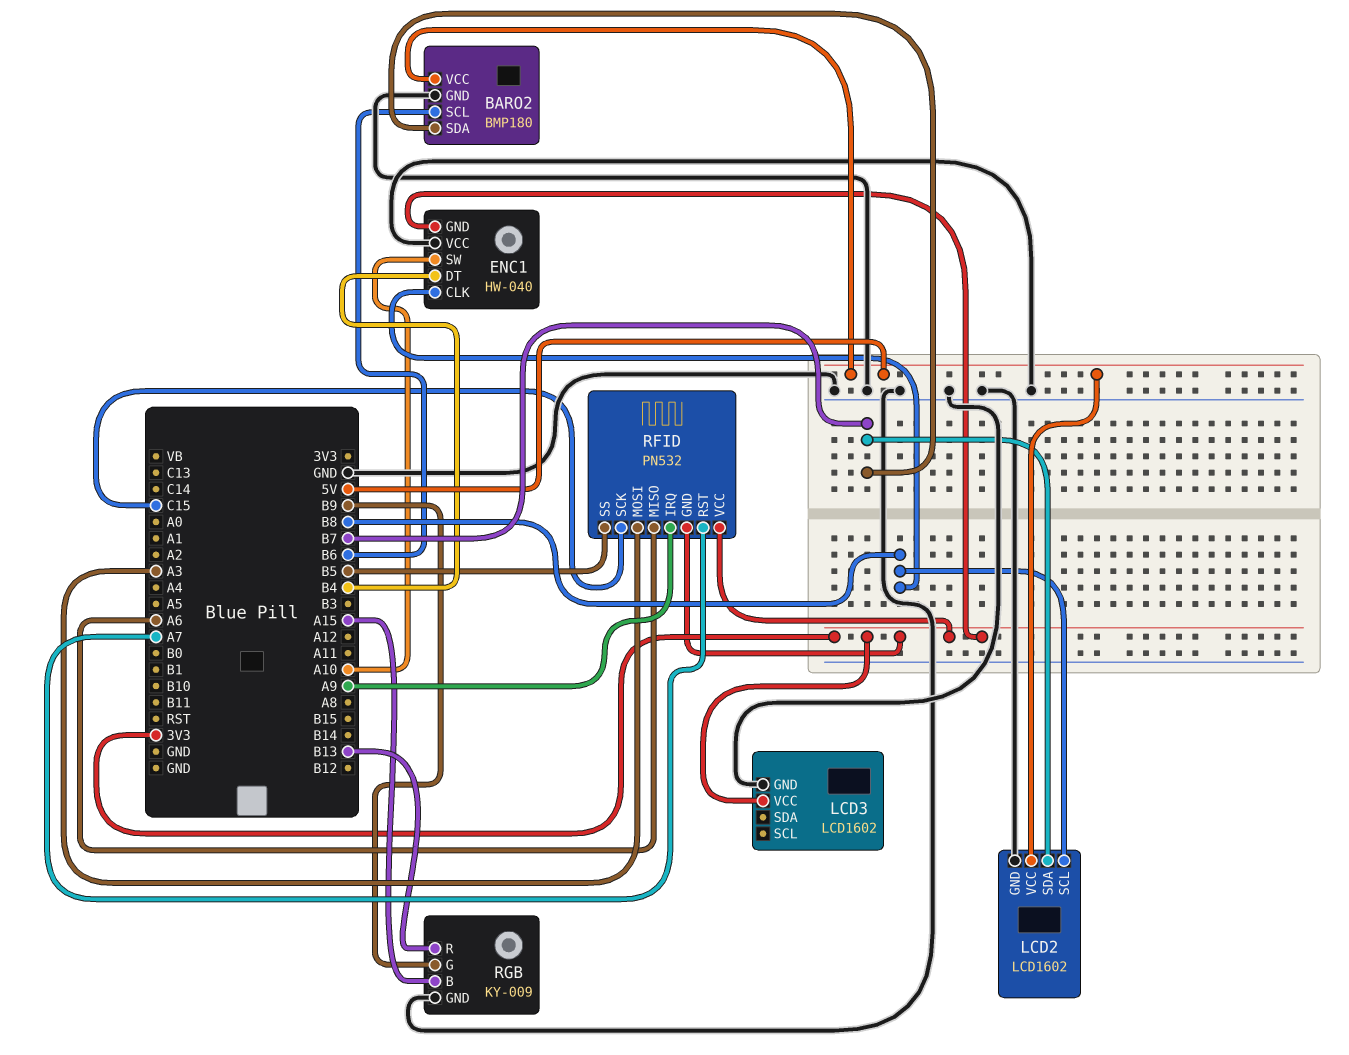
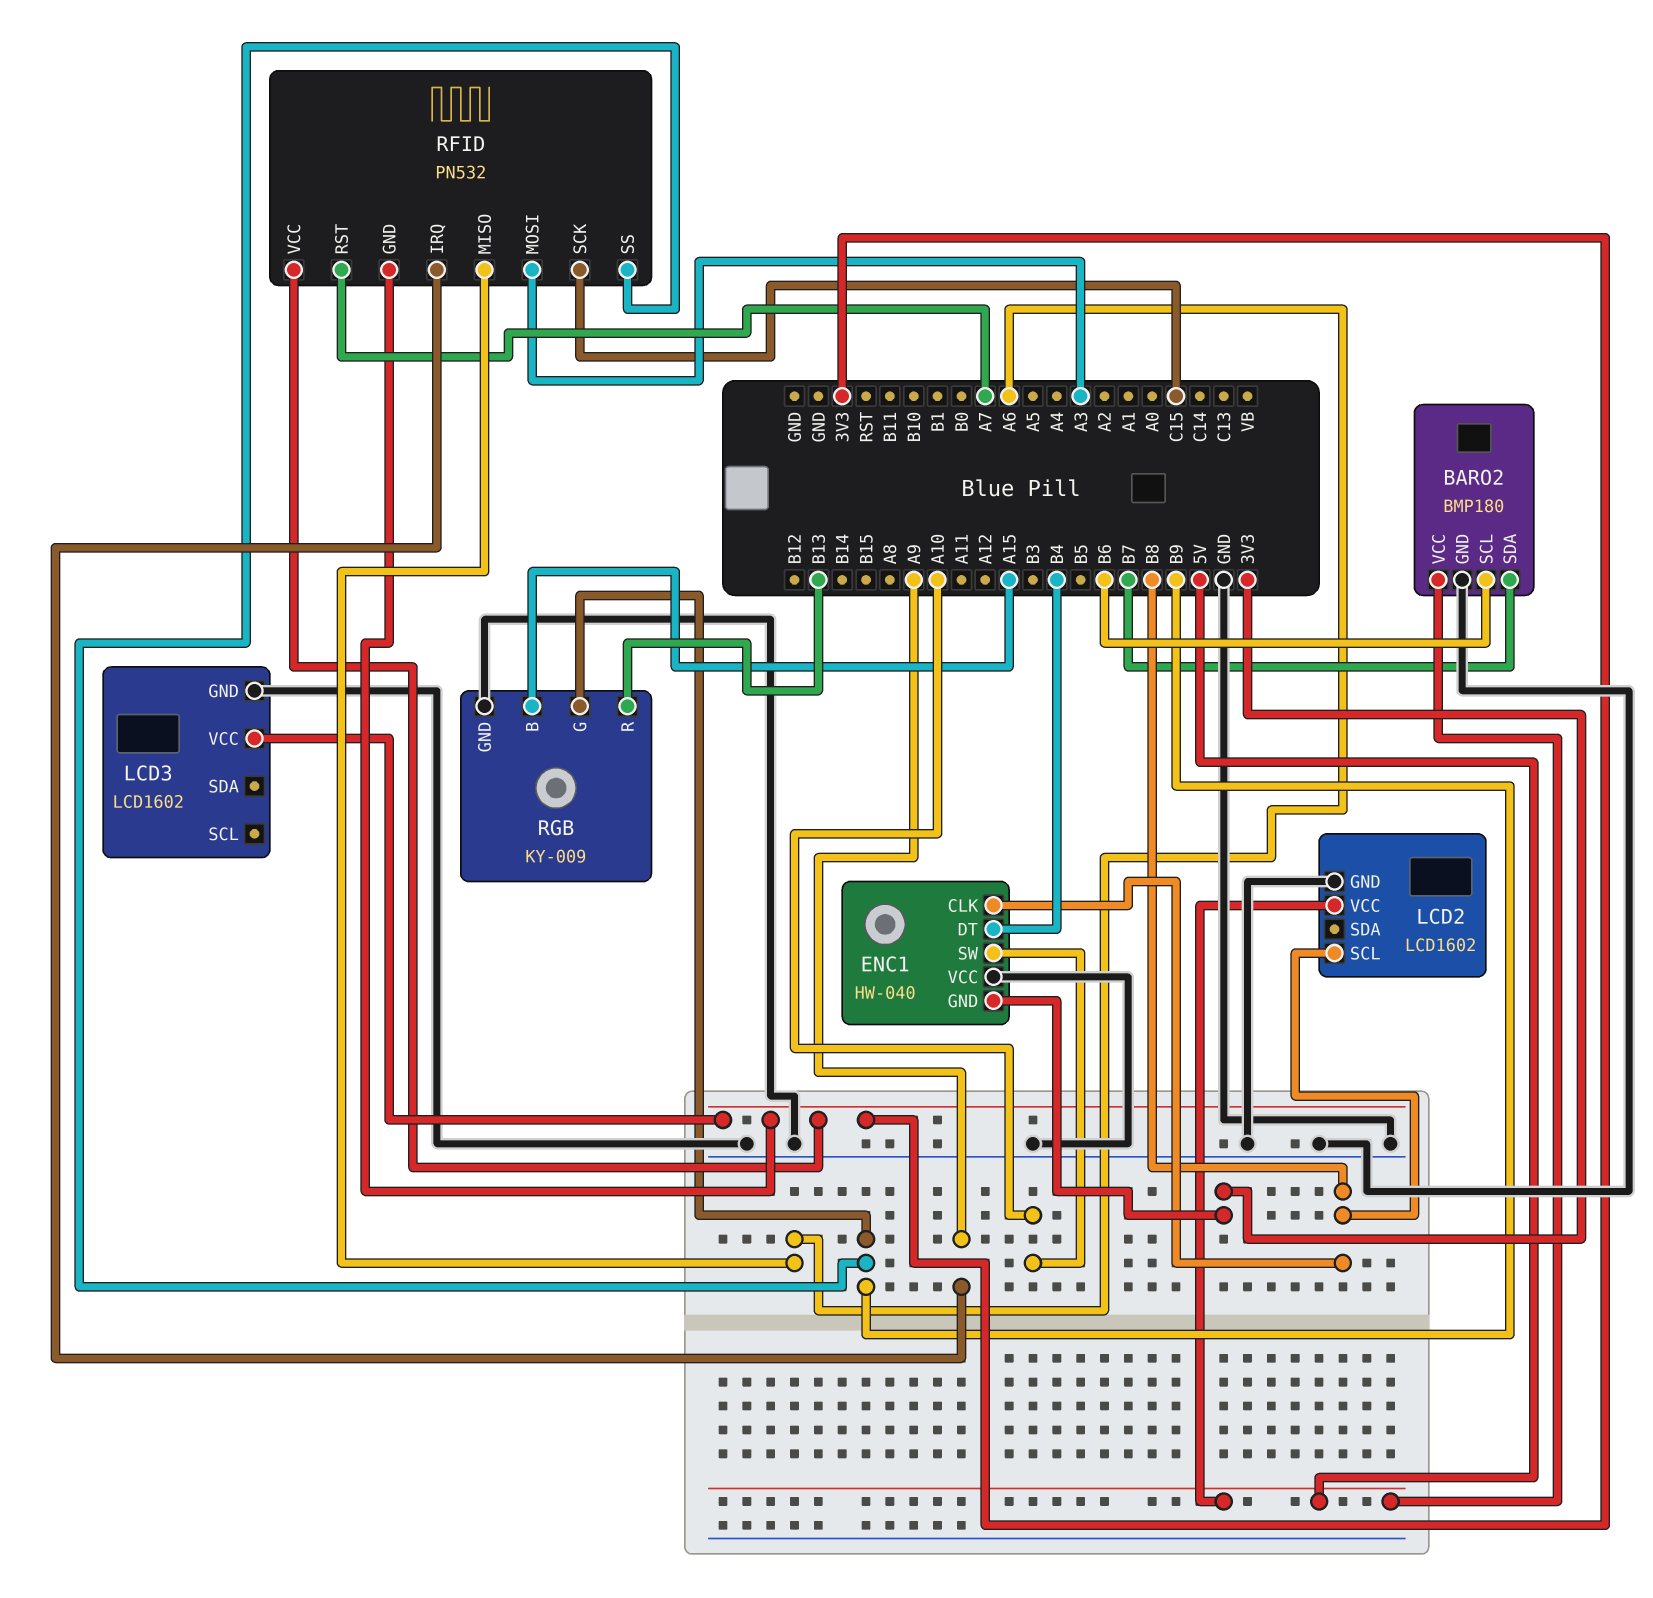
LCD2 pin SDA: B7 -> none
RFID pin SS: B5 -> B9

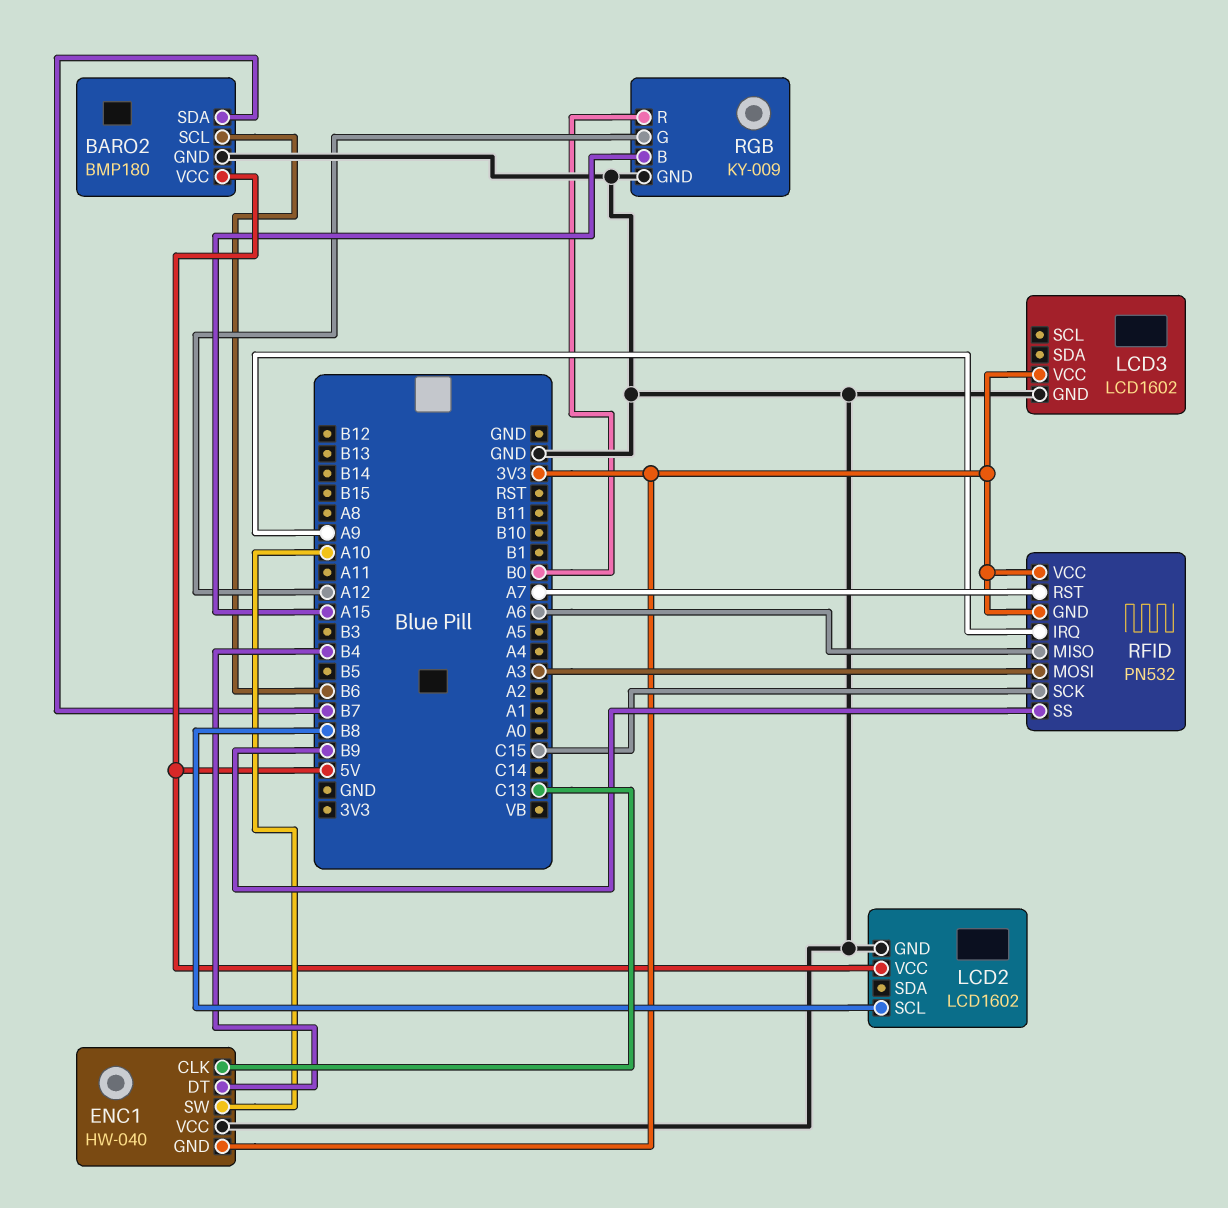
ENC1 pin CLK: B8 -> C13
RGB pin G: B9 -> A12
RGB pin R: B13 -> B0

